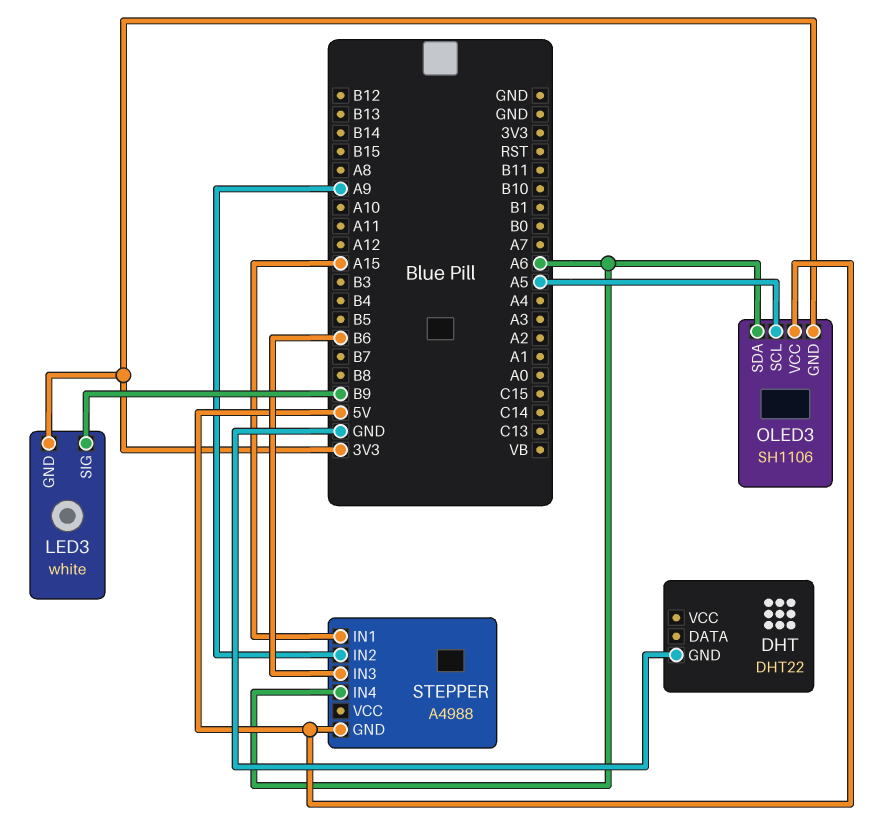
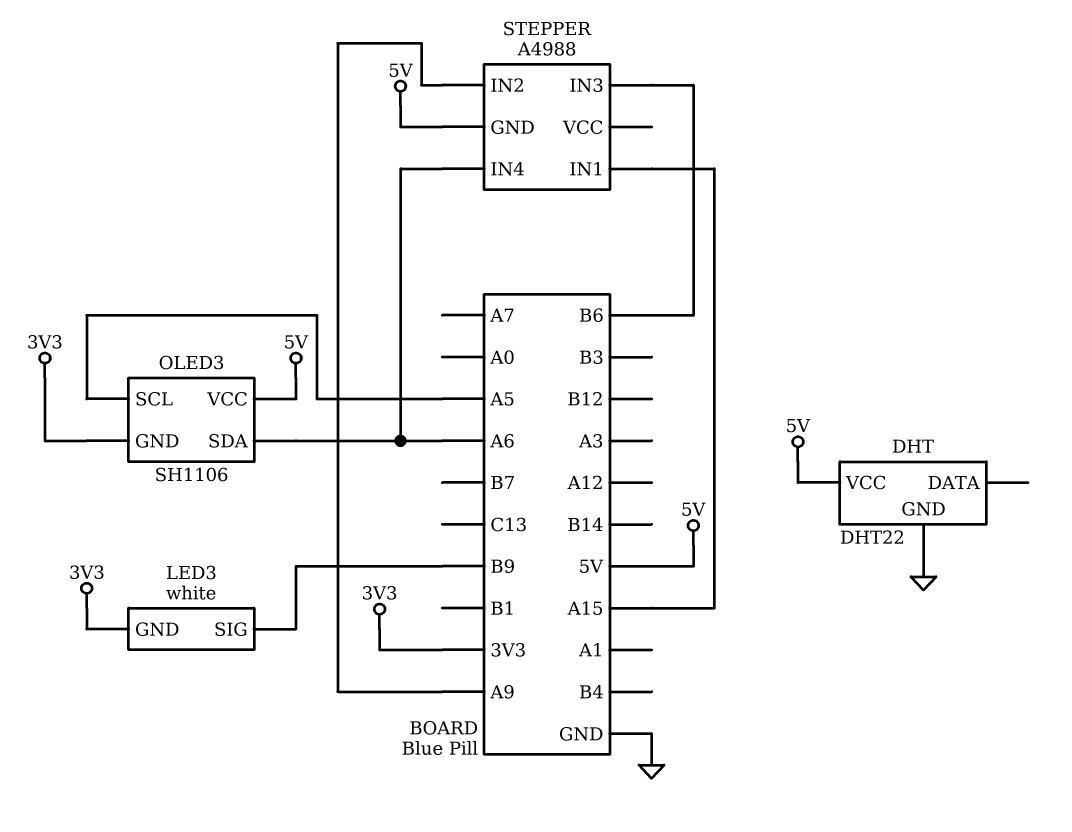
DHT pin VCC: none -> 5V

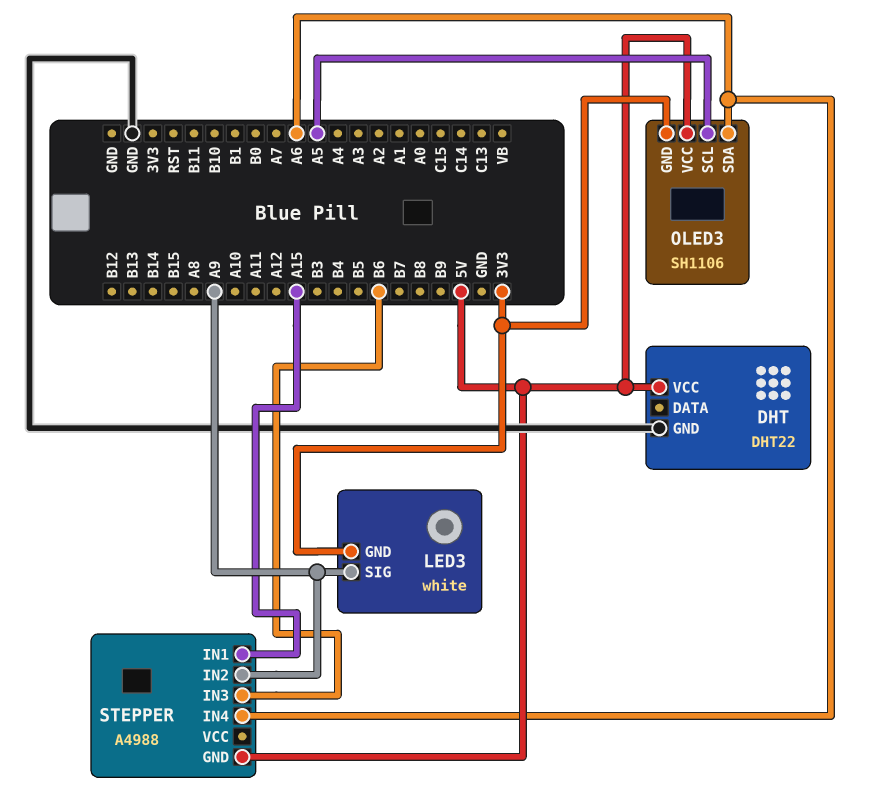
LED3 pin SIG: B9 -> A9

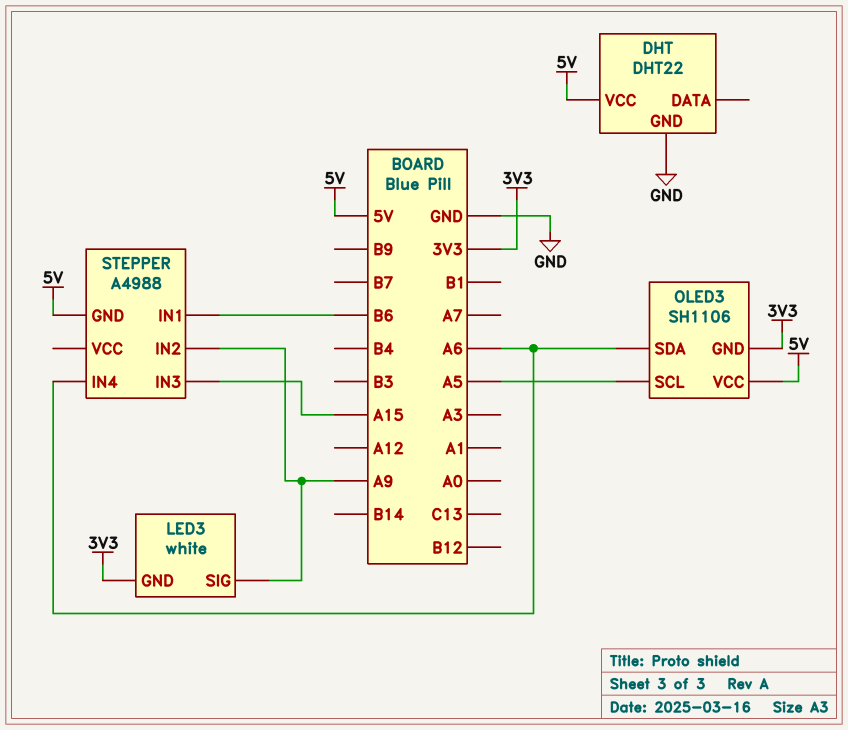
STEPPER pin IN1: A15 -> B6
STEPPER pin IN3: B6 -> A15

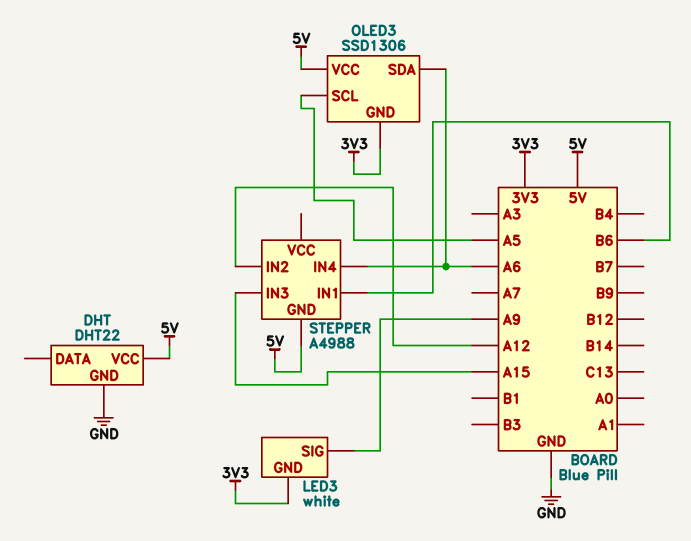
OLED3: SH1106 -> SSD1306
STEPPER pin IN2: A9 -> A12

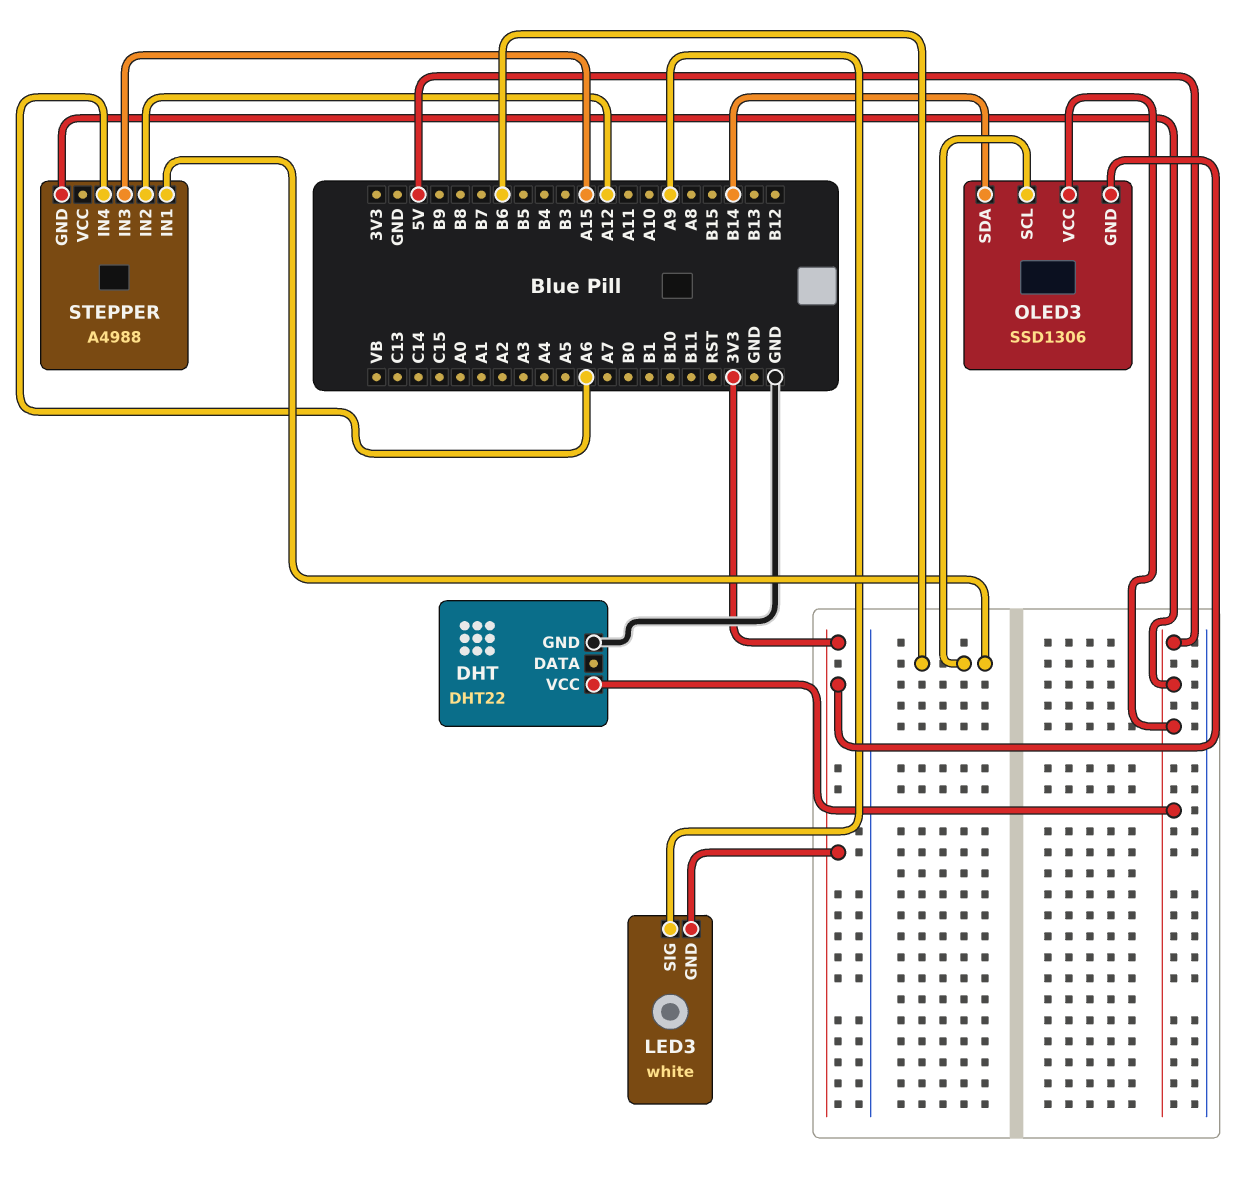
OLED3 pin SCL: A5 -> B6
OLED3 pin SDA: A6 -> B14

